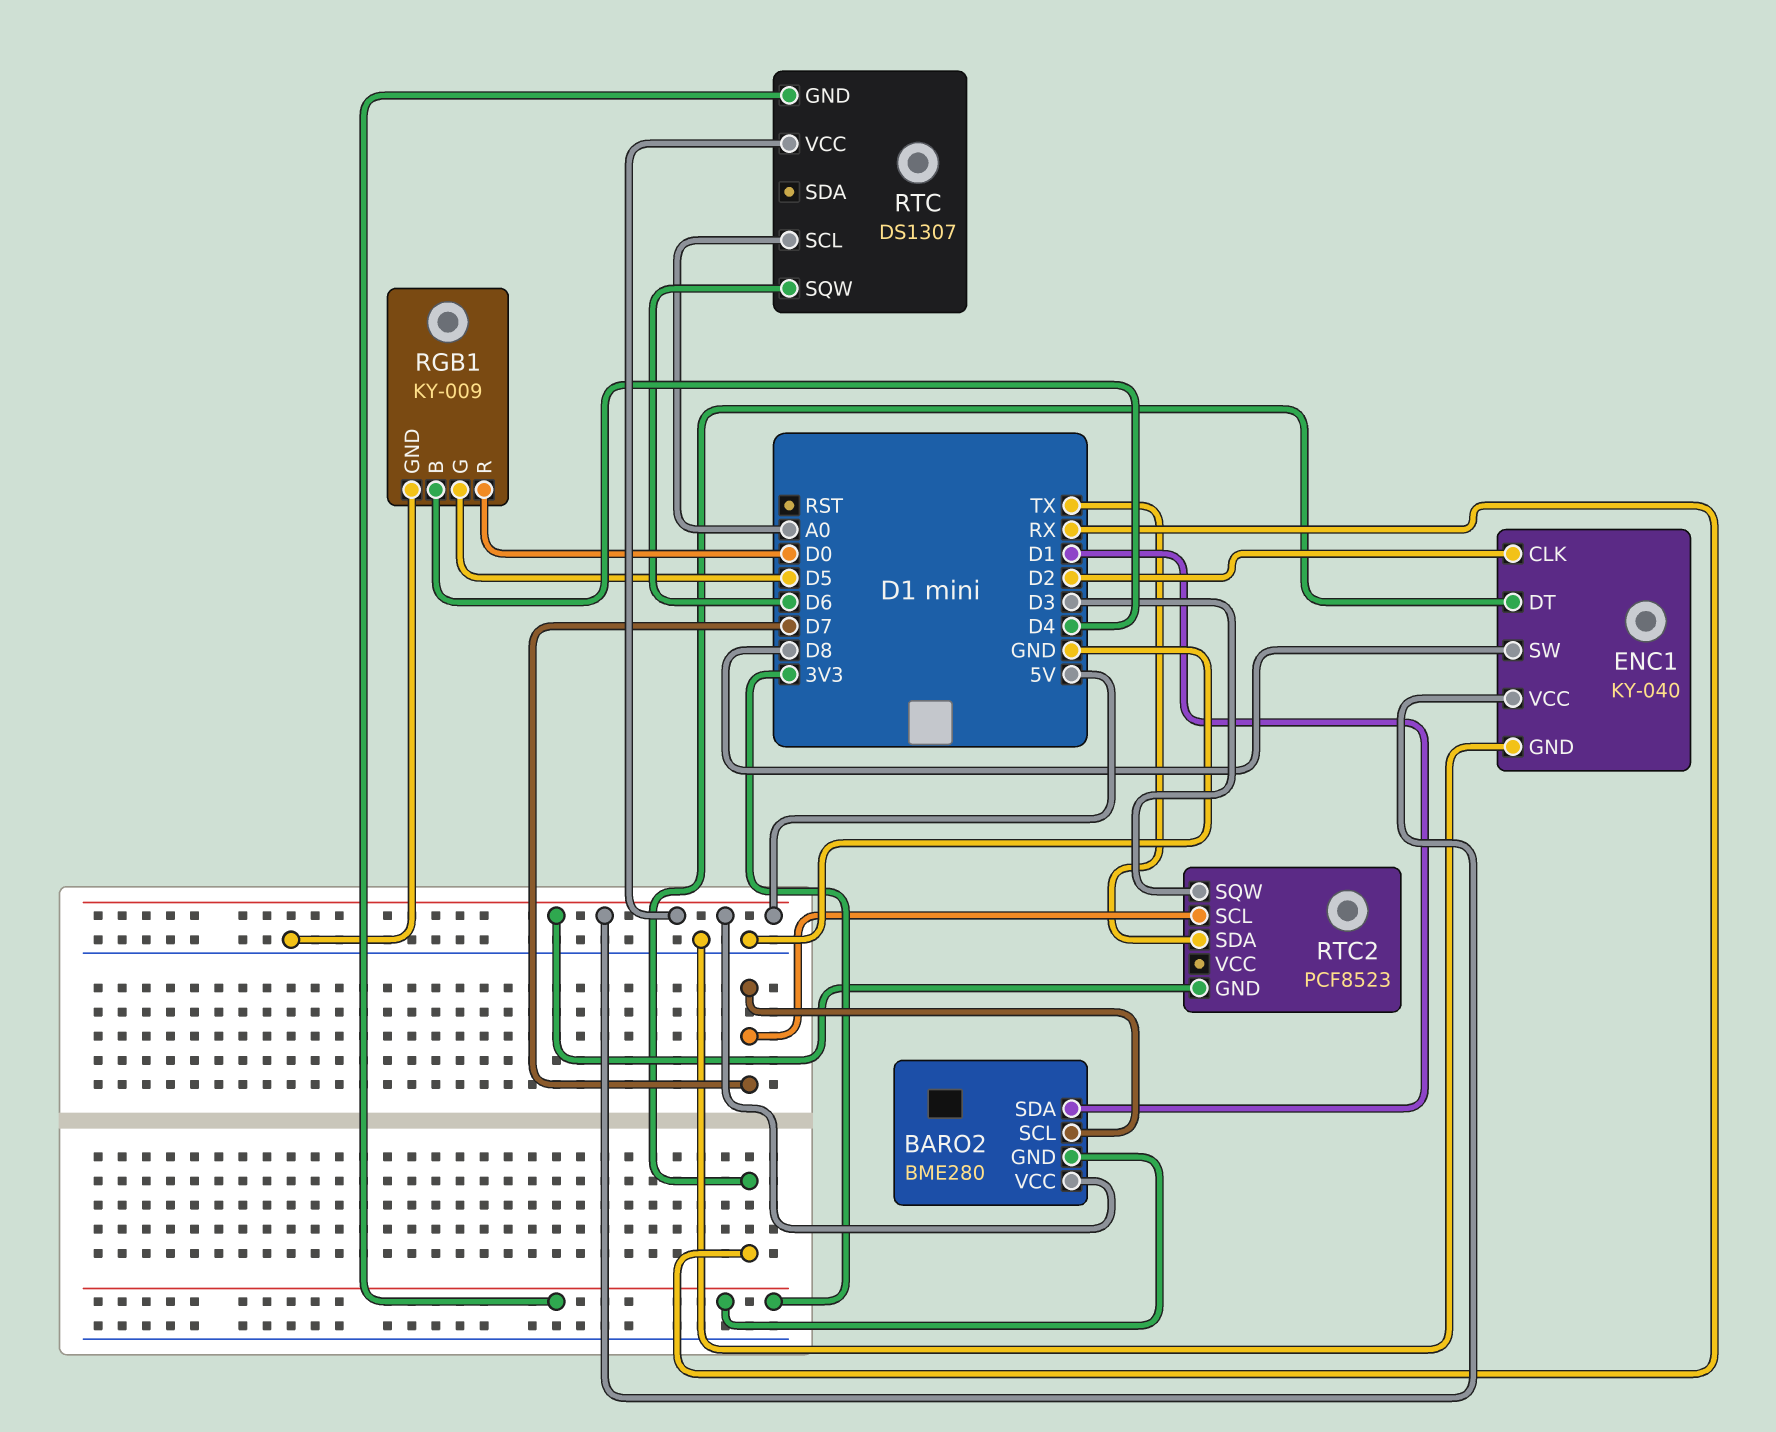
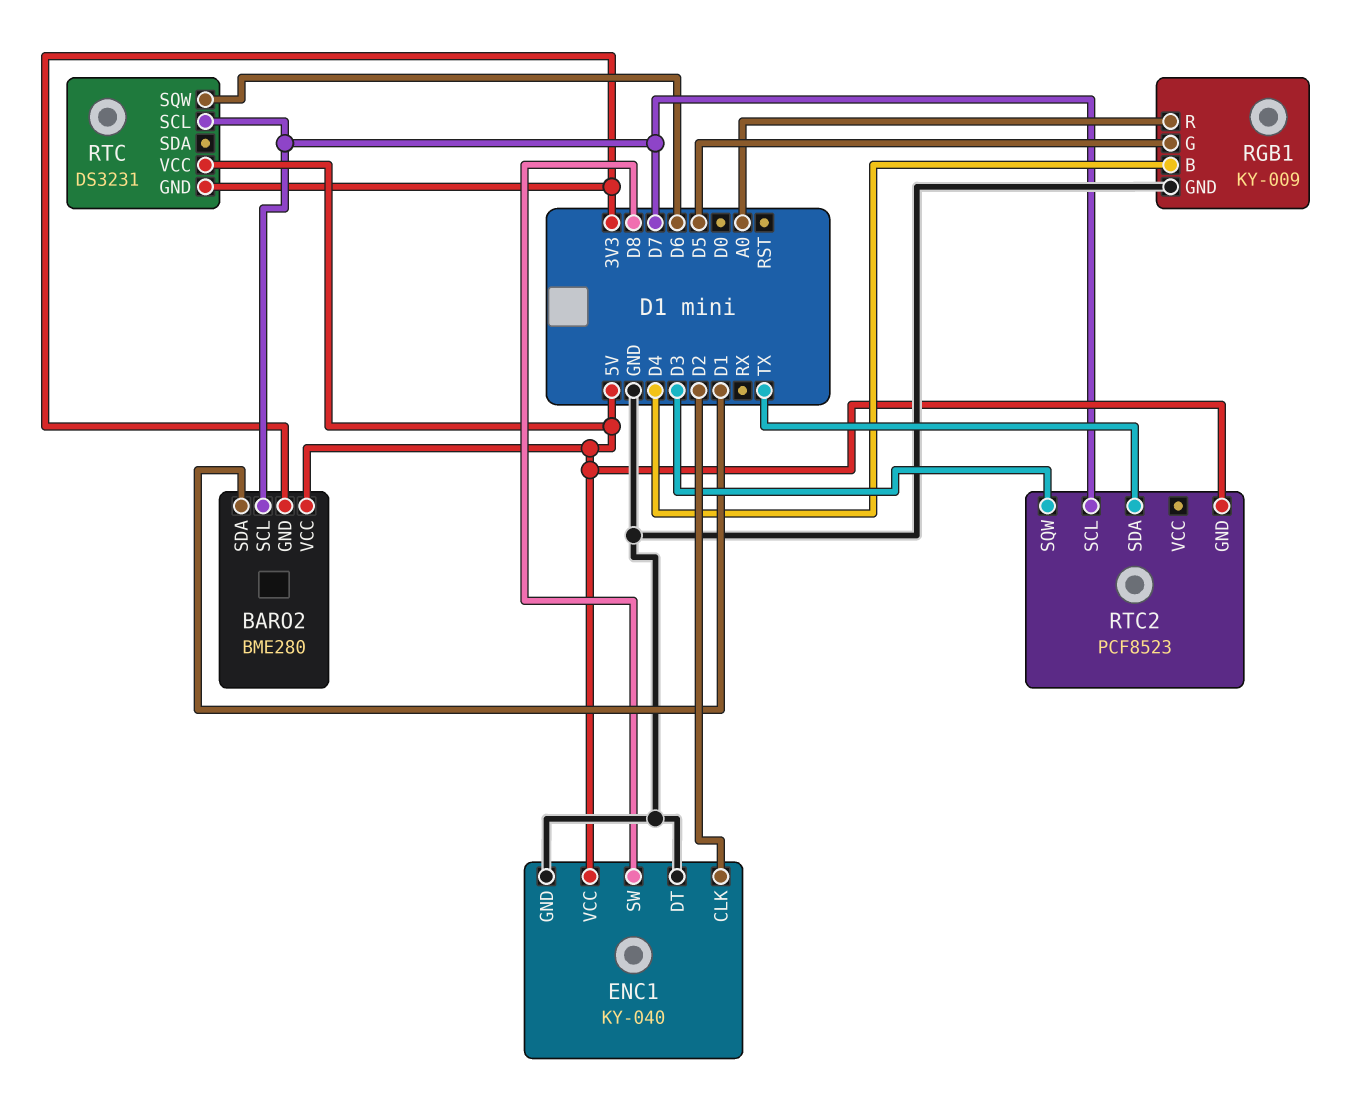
ENC1 pin DT: RX -> GND
RGB1 pin R: D0 -> A0
RTC: DS1307 -> DS3231
RTC pin SCL: A0 -> D7

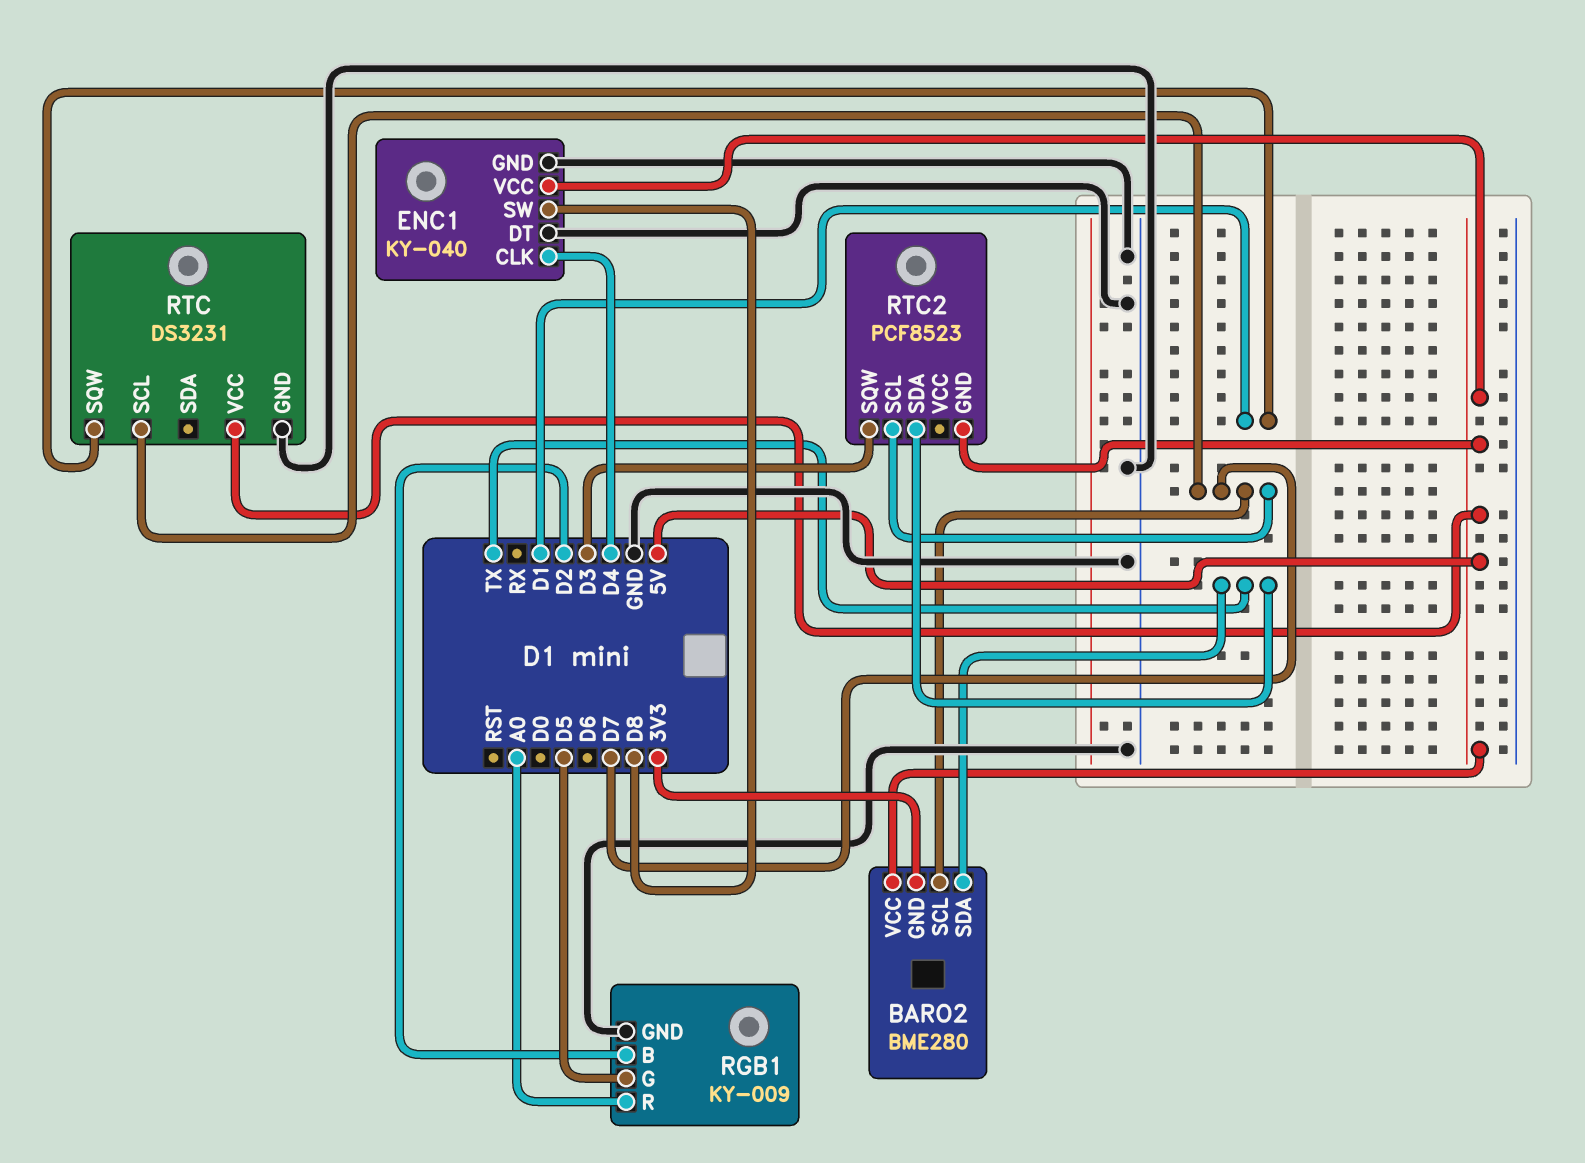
BARO2 pin SDA: D1 -> TX
ENC1 pin CLK: D2 -> D4
RGB1 pin B: D4 -> D2
RTC pin GND: 3V3 -> GND
RTC pin SQW: D6 -> D1

